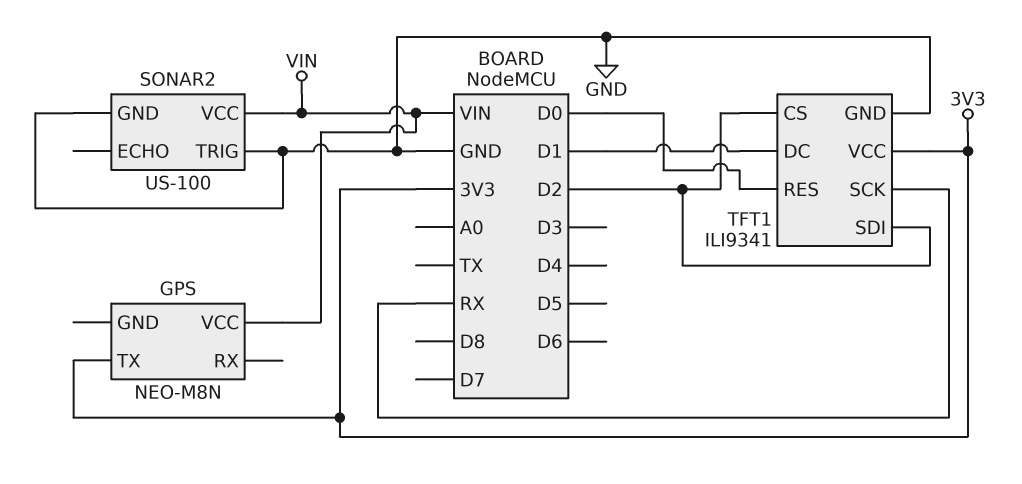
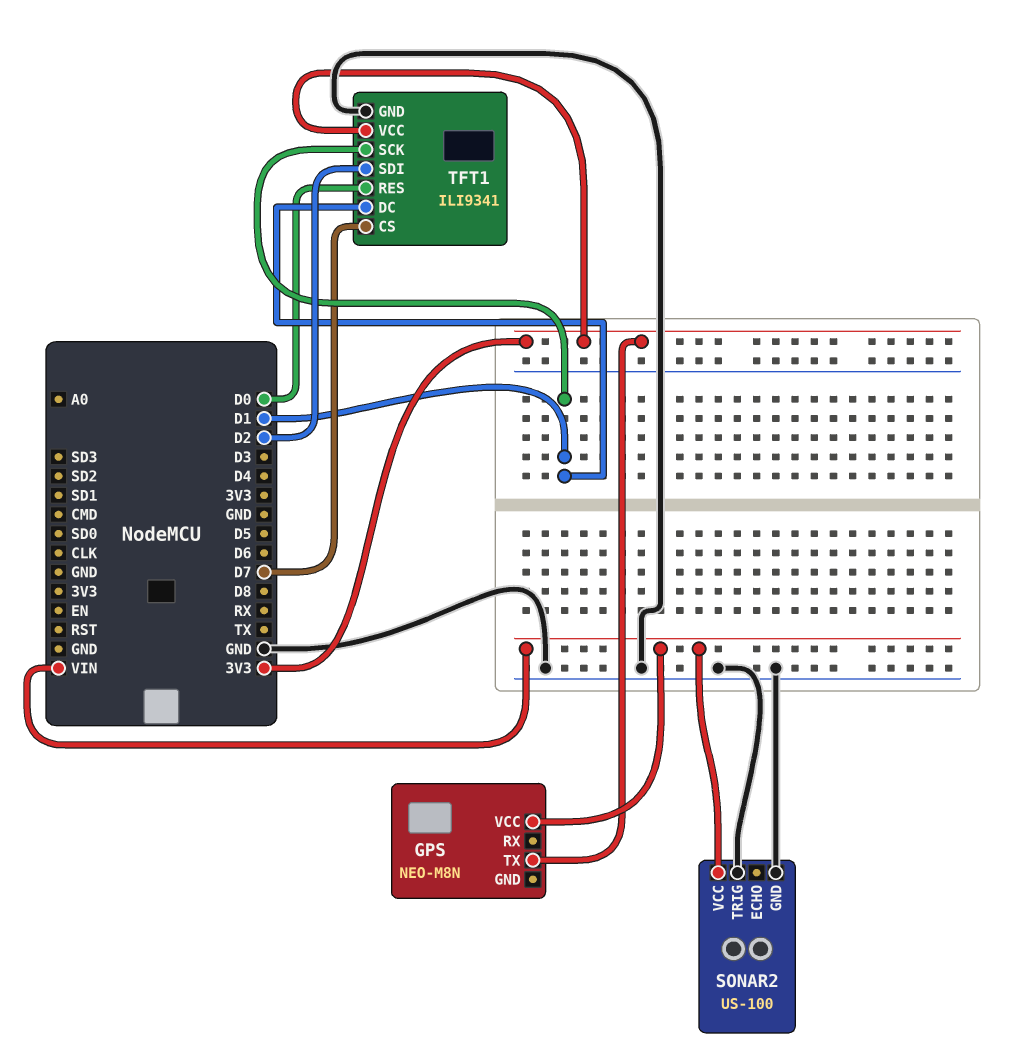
TFT1 pin CS: D2 -> D7
TFT1 pin SCK: RX -> D1

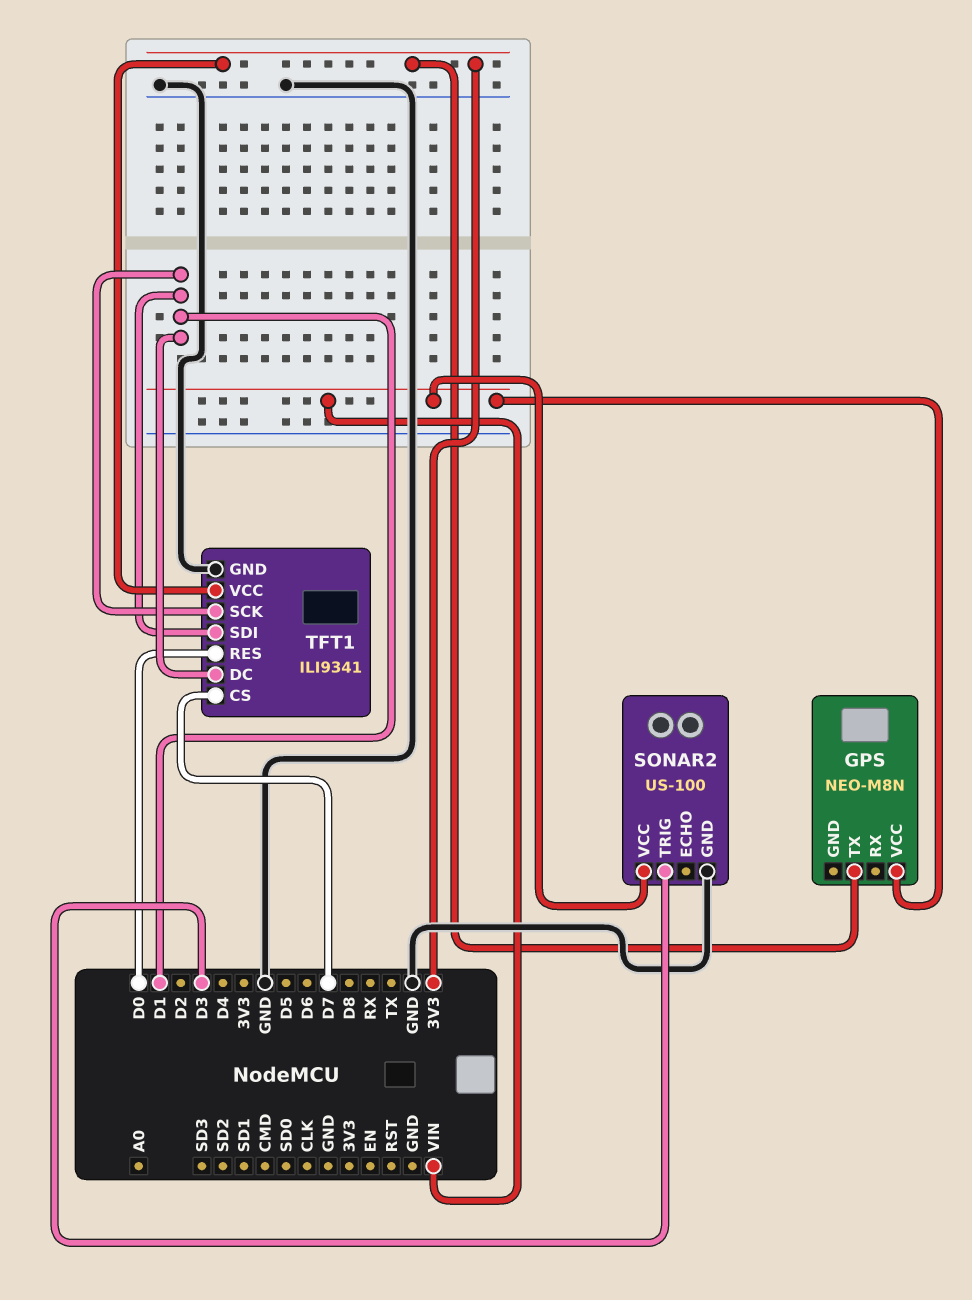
SONAR2 pin TRIG: GND -> D3
TFT1 pin SDI: D2 -> D1

